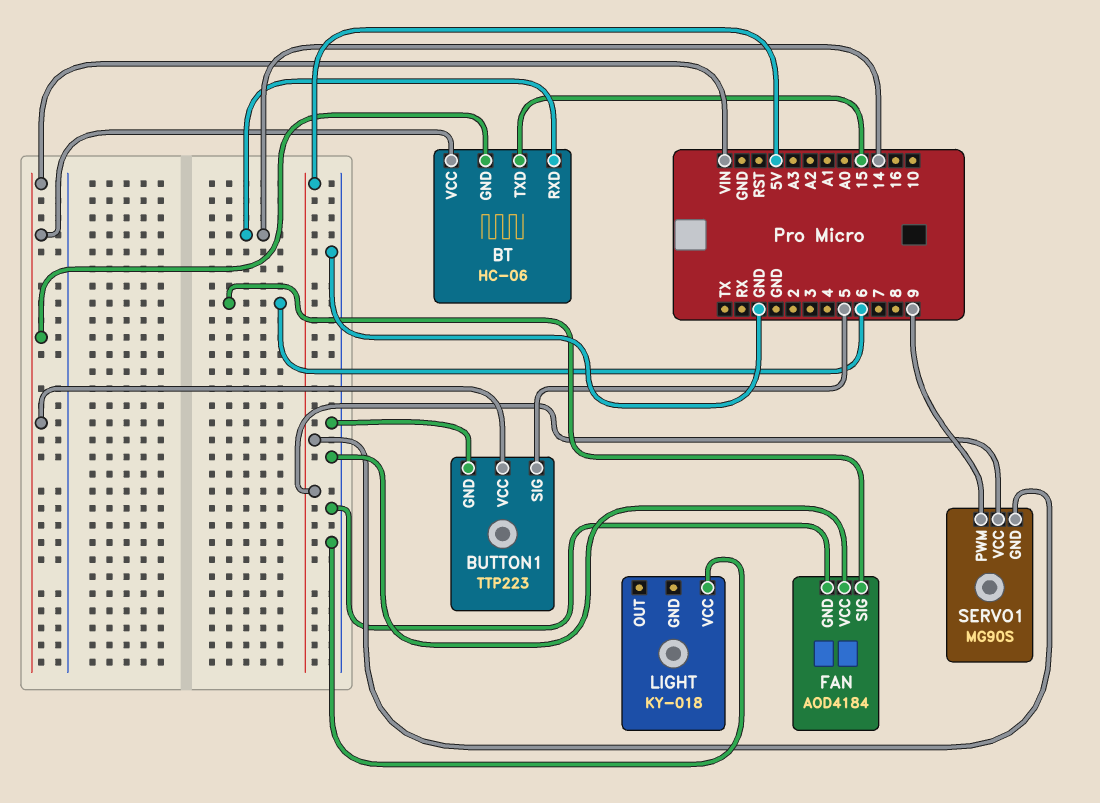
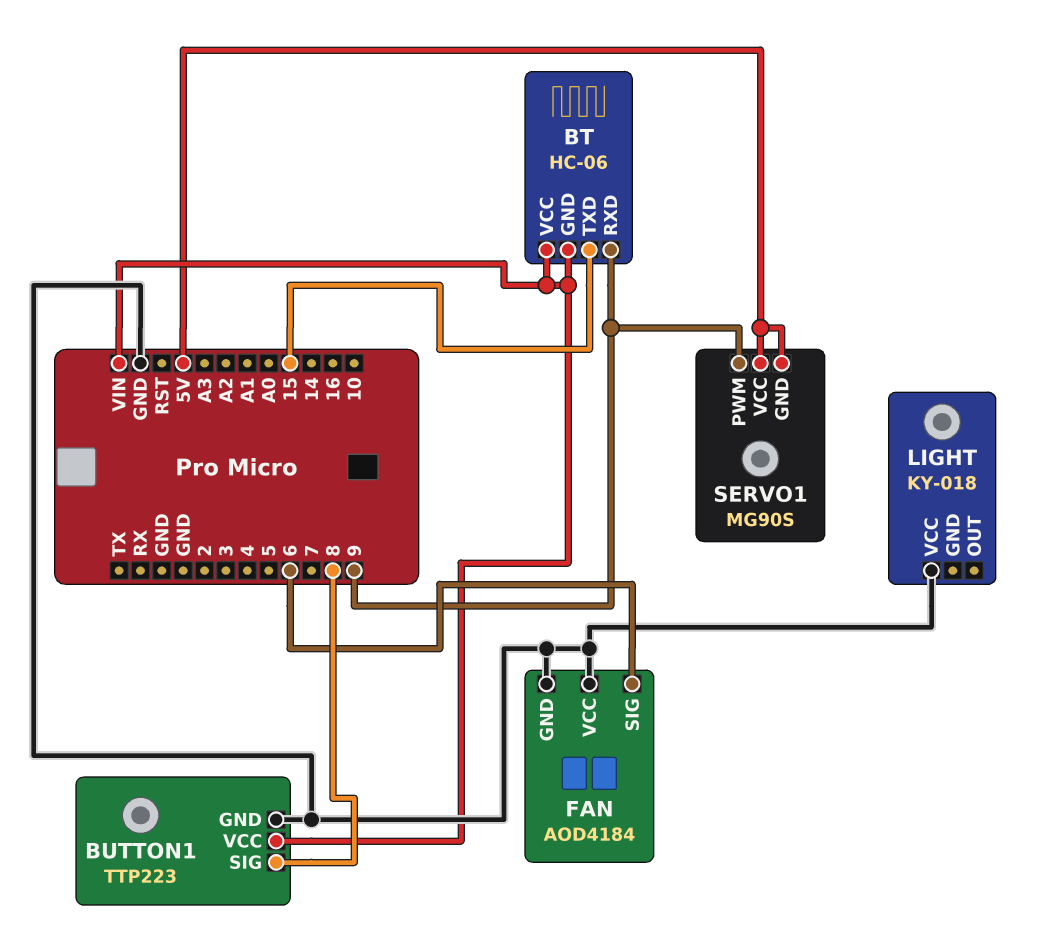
BT pin RXD: 14 -> 9
BUTTON1 pin SIG: 5 -> 8

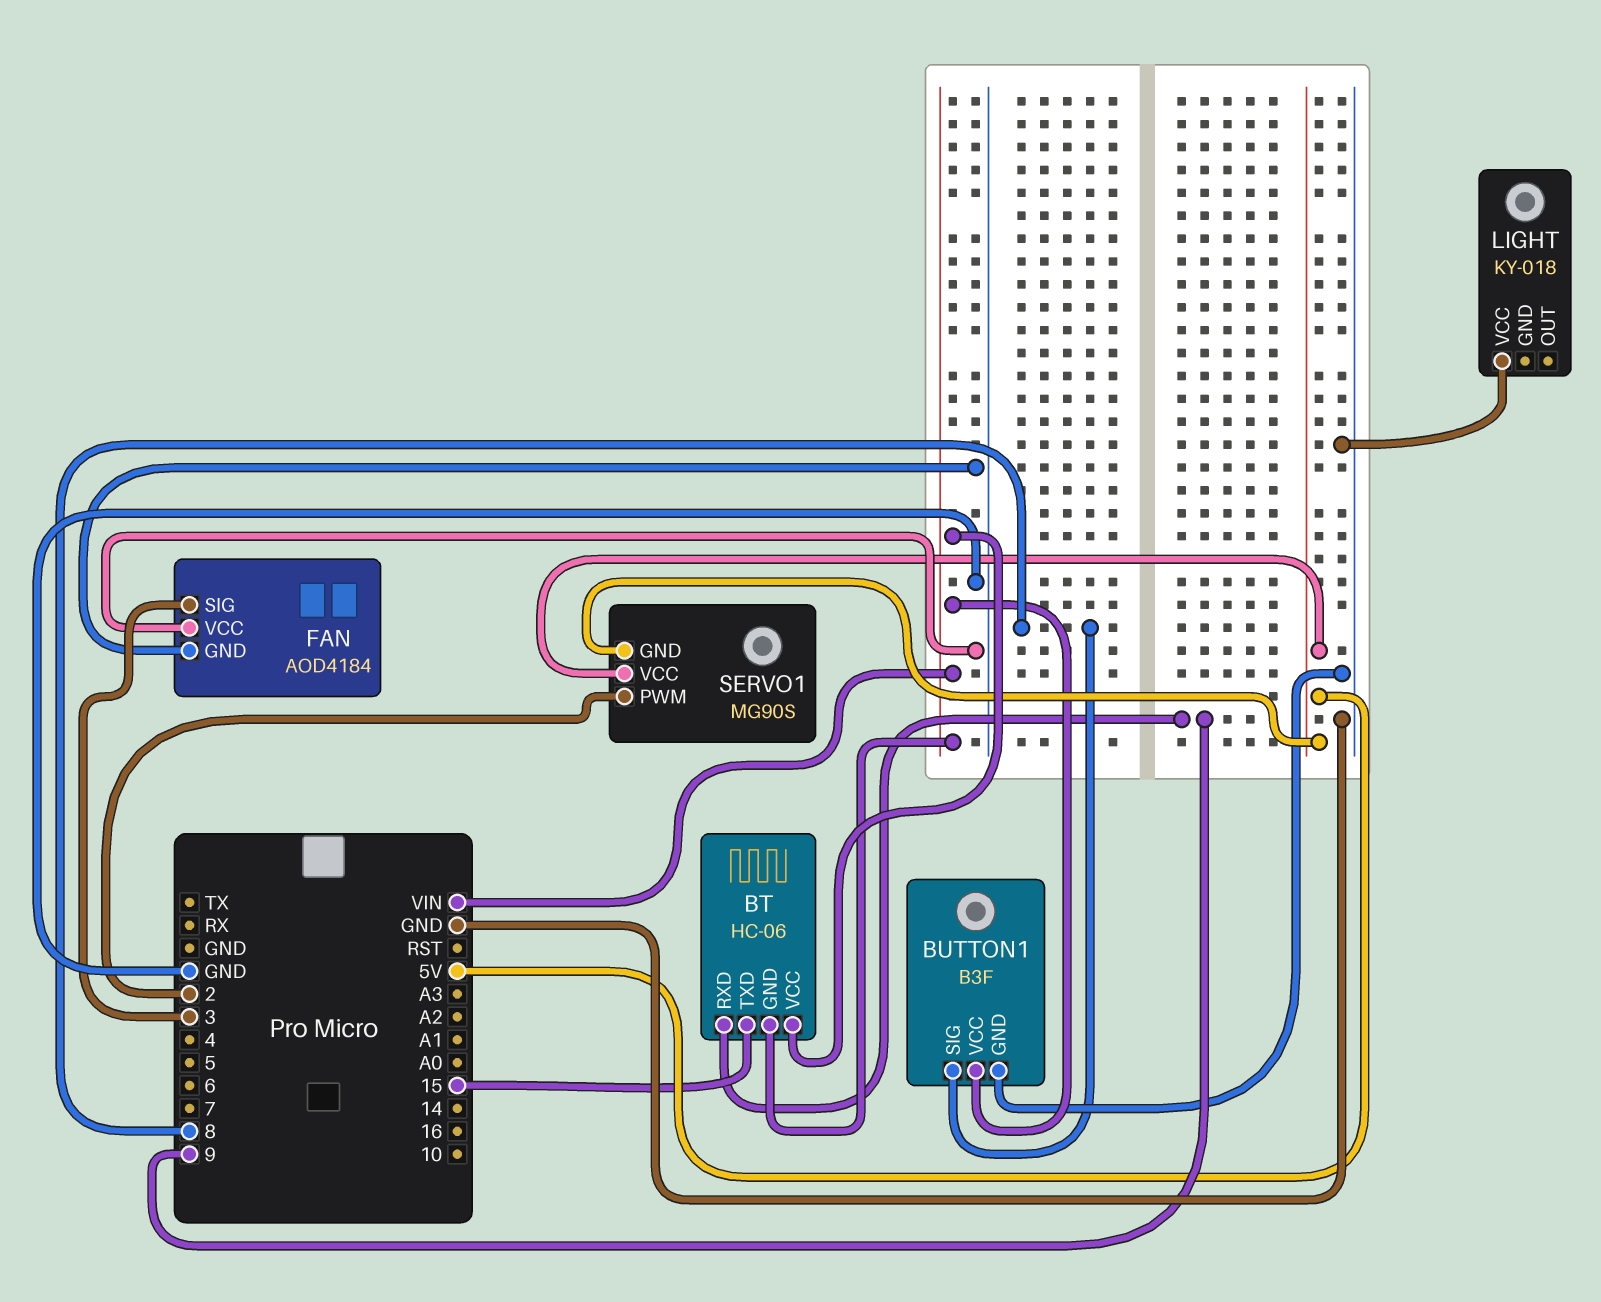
BUTTON1: TTP223 -> B3F
FAN pin SIG: 6 -> 3
SERVO1 pin PWM: 9 -> 2

